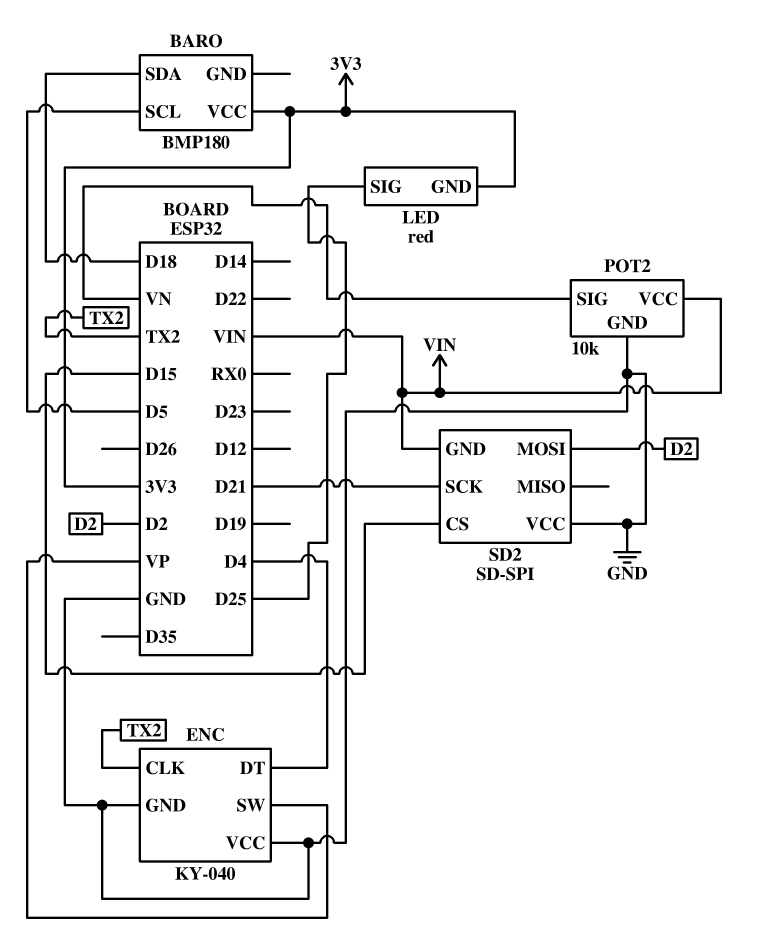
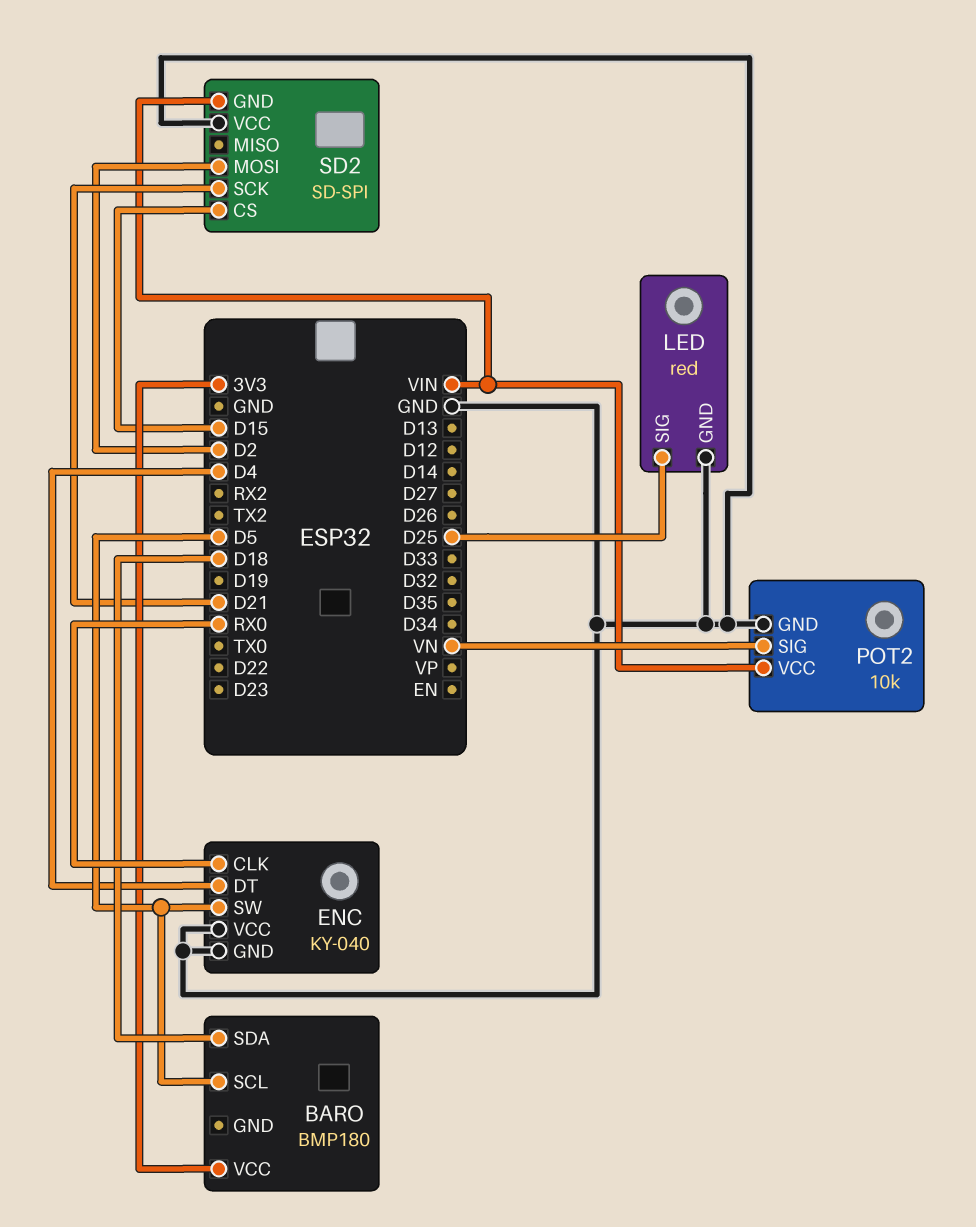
ENC pin CLK: TX2 -> RX0
ENC pin SW: VP -> D5
LED pin GND: 3V3 -> GND

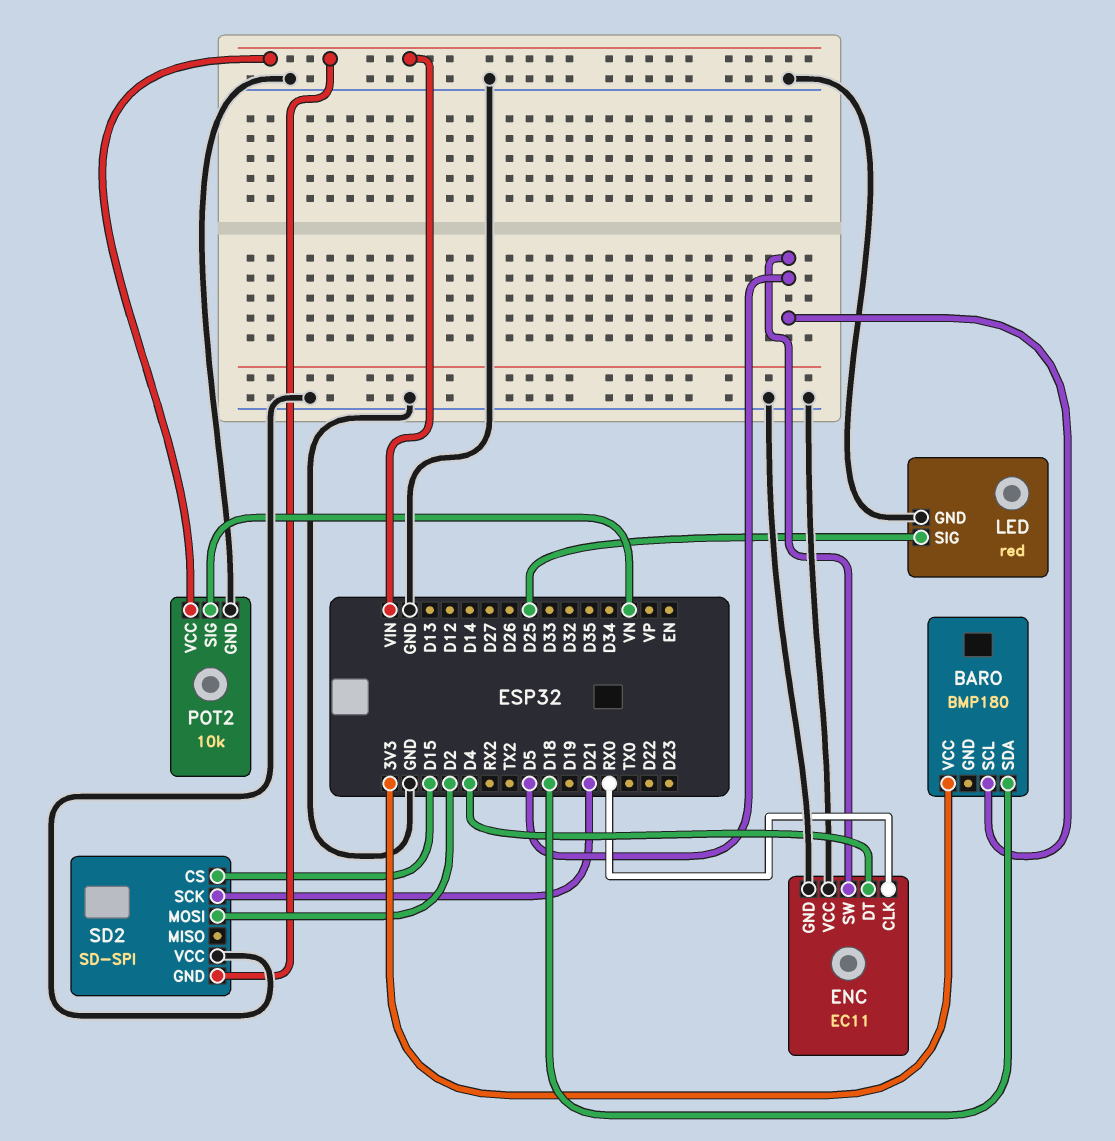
ENC: KY-040 -> EC11

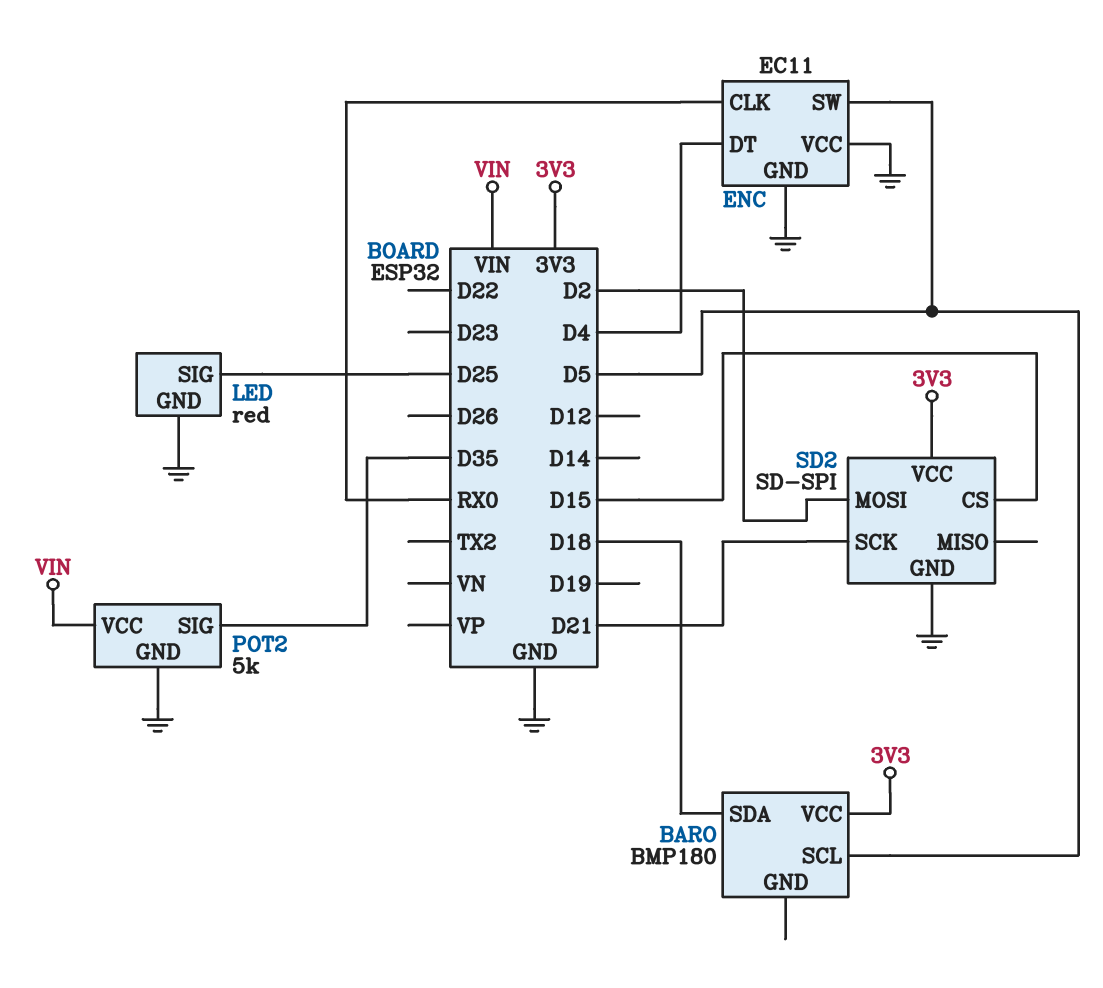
POT2: 10k -> 5k
POT2 pin SIG: VN -> D35
SD2 pin GND: VIN -> GND
SD2 pin VCC: GND -> 3V3

